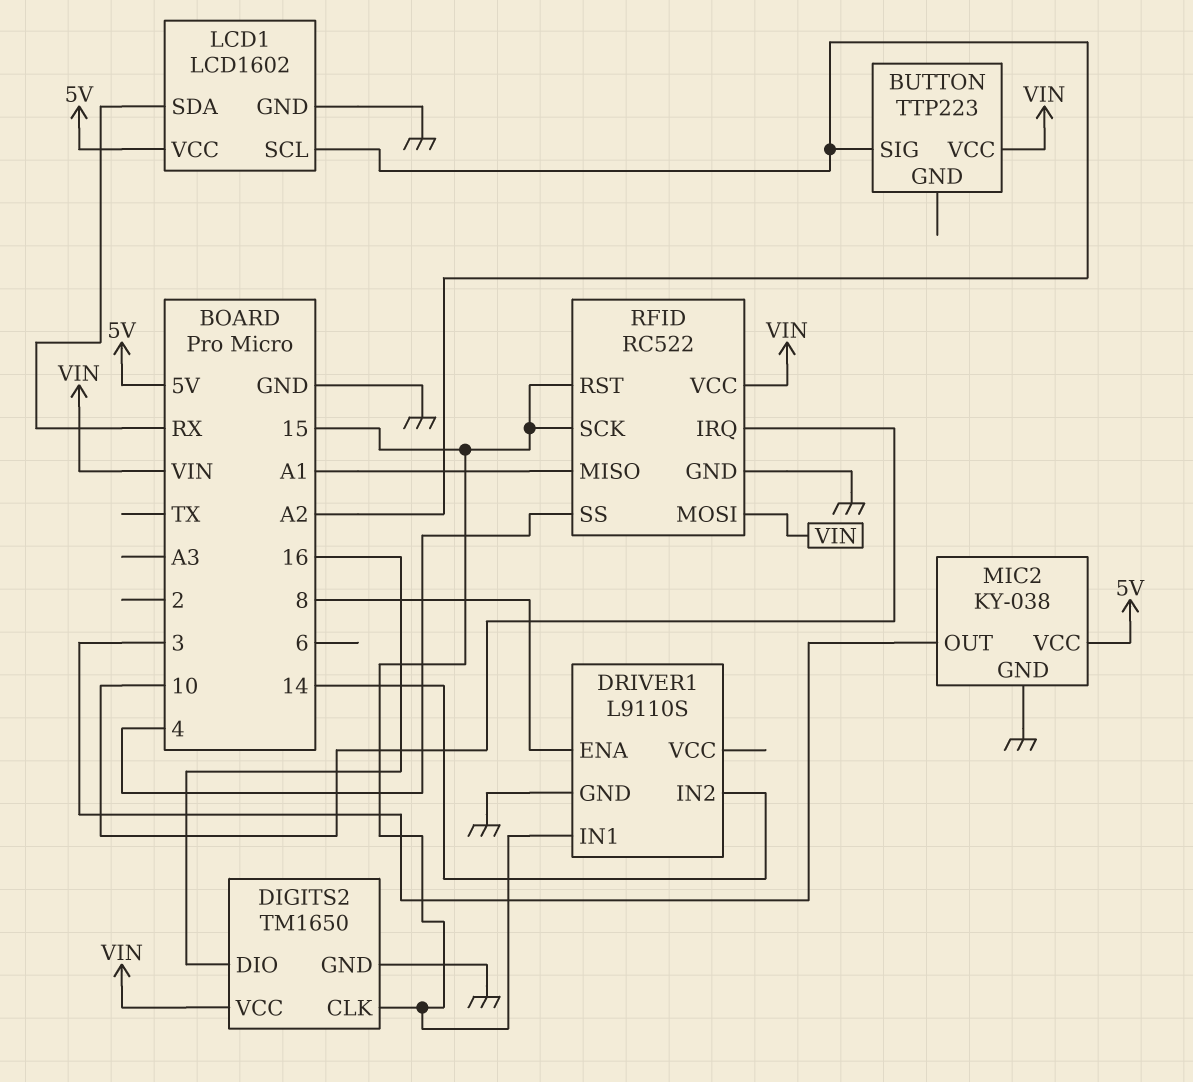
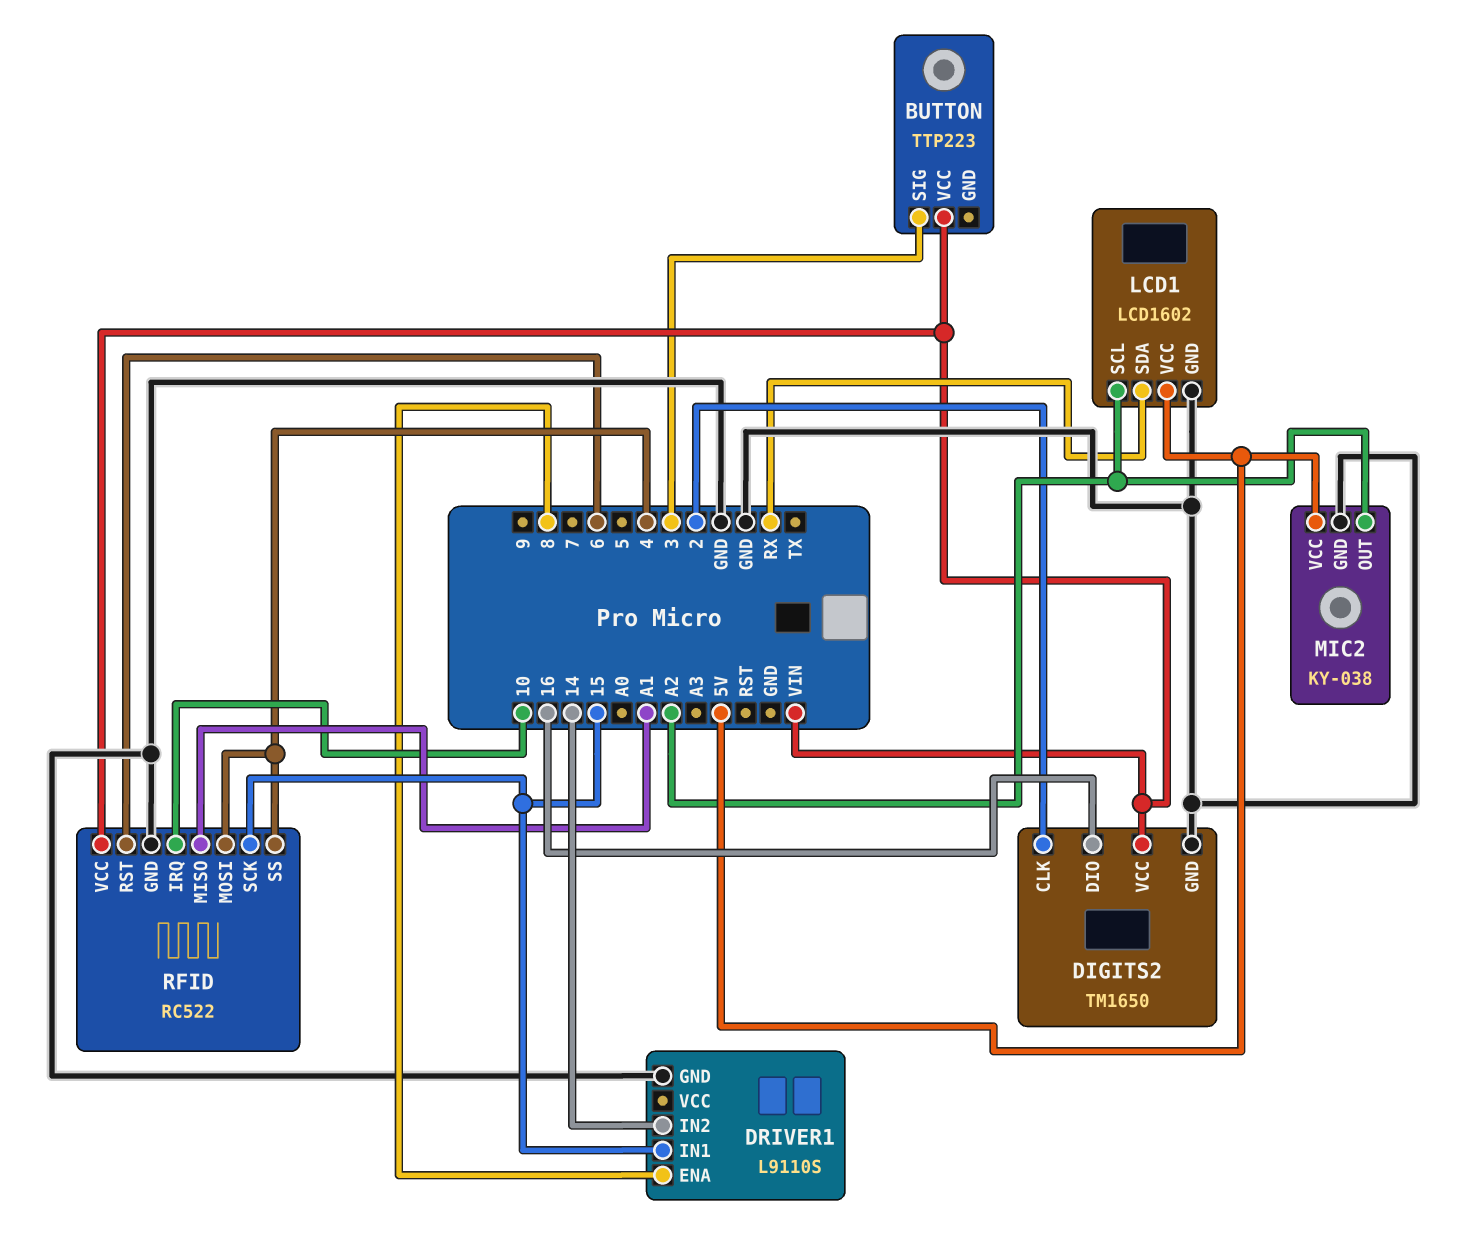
BUTTON pin SIG: A2 -> 3
DIGITS2 pin CLK: 15 -> 2
MIC2 pin OUT: 3 -> A2
RFID pin MOSI: VIN -> 4
RFID pin RST: 15 -> 6

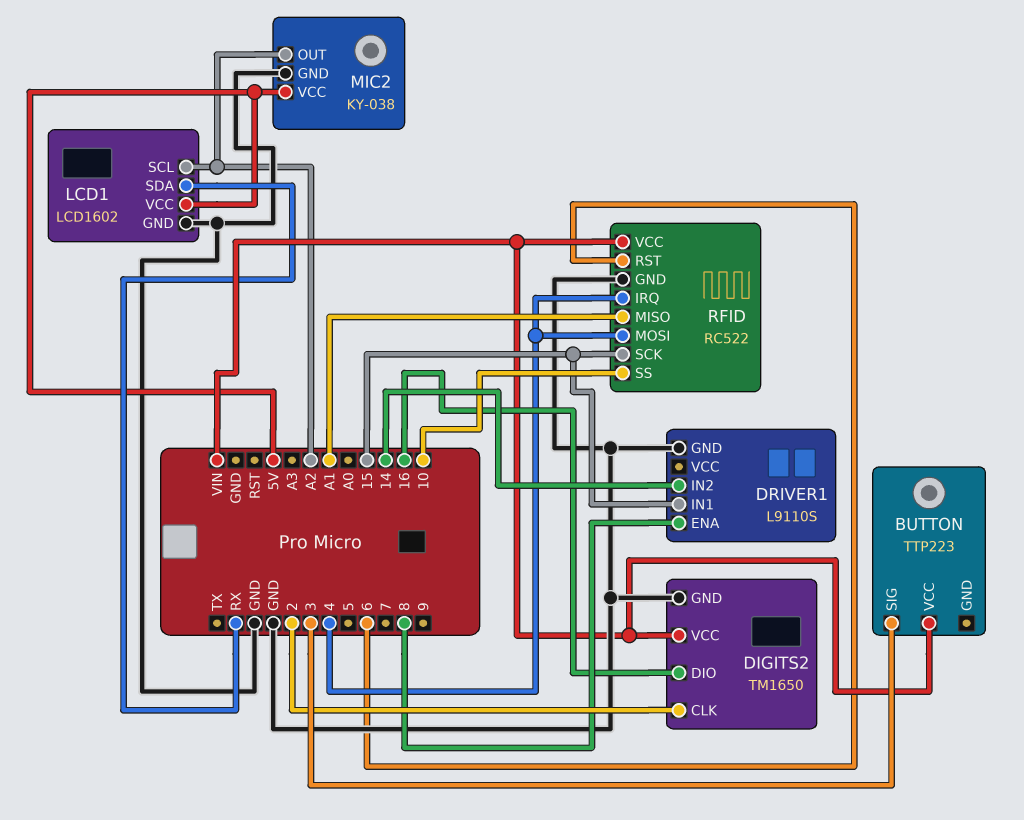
RFID pin IRQ: 10 -> 4
RFID pin SS: 4 -> 10

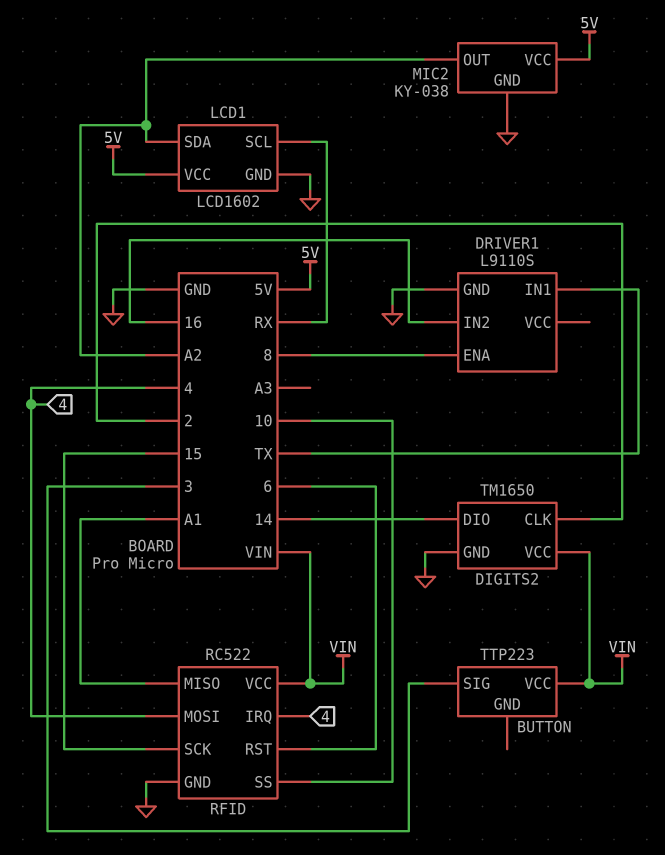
DIGITS2 pin DIO: 16 -> 14
DRIVER1 pin IN1: 15 -> TX
DRIVER1 pin IN2: 14 -> 16
LCD1 pin SCL: A2 -> RX
LCD1 pin SDA: RX -> A2

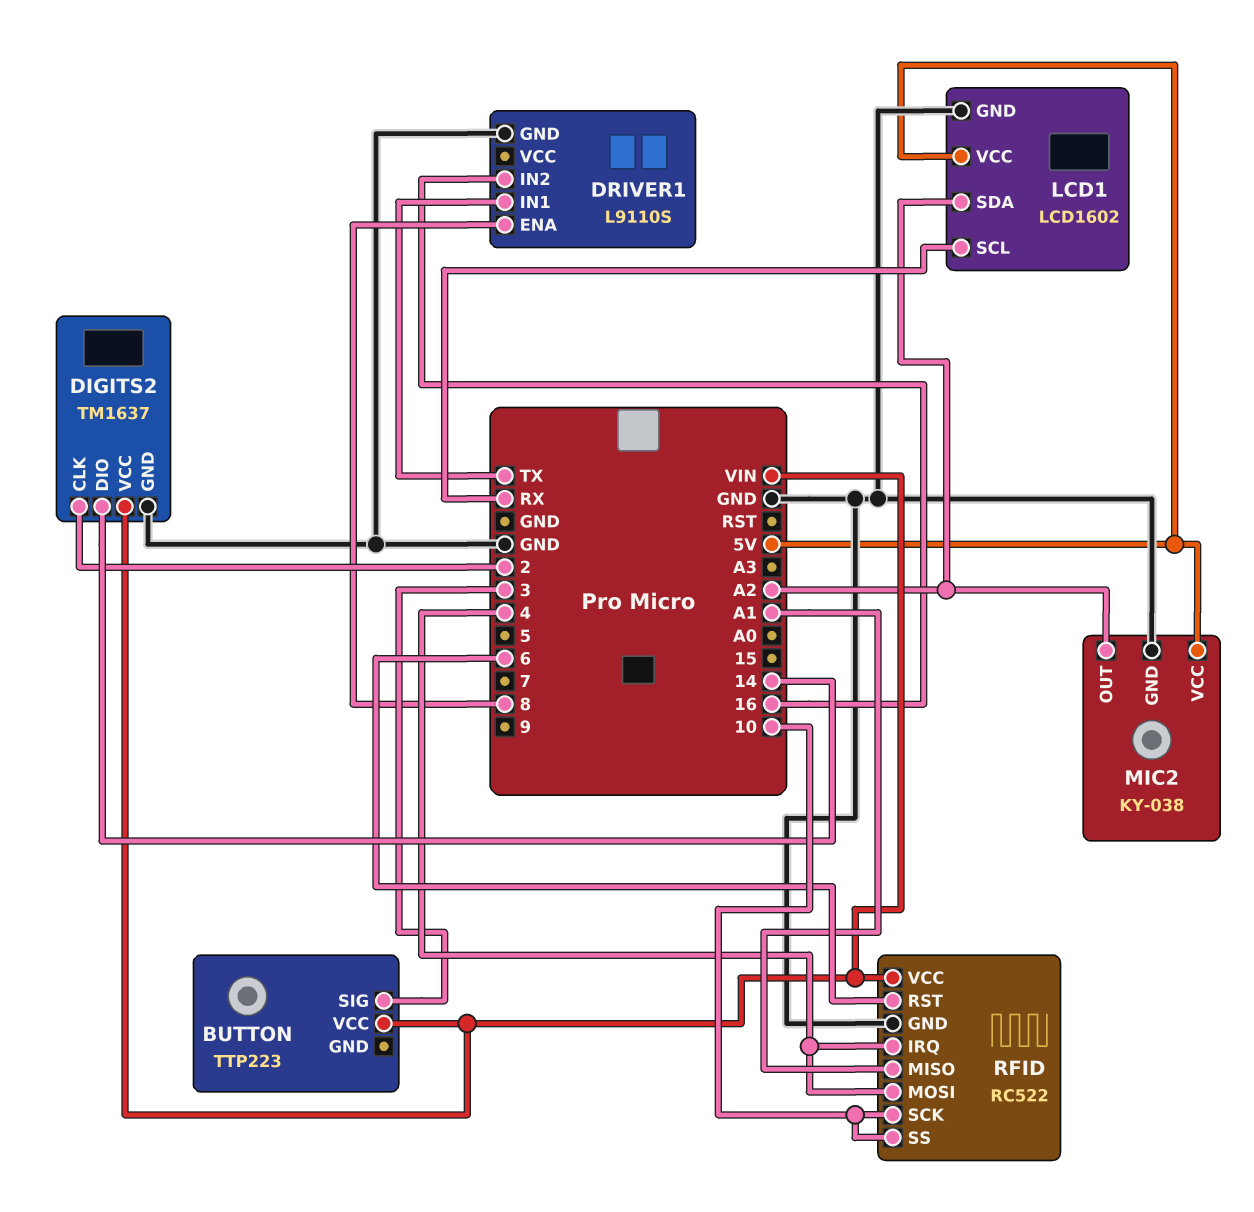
DIGITS2: TM1650 -> TM1637
RFID pin SCK: 15 -> 10

